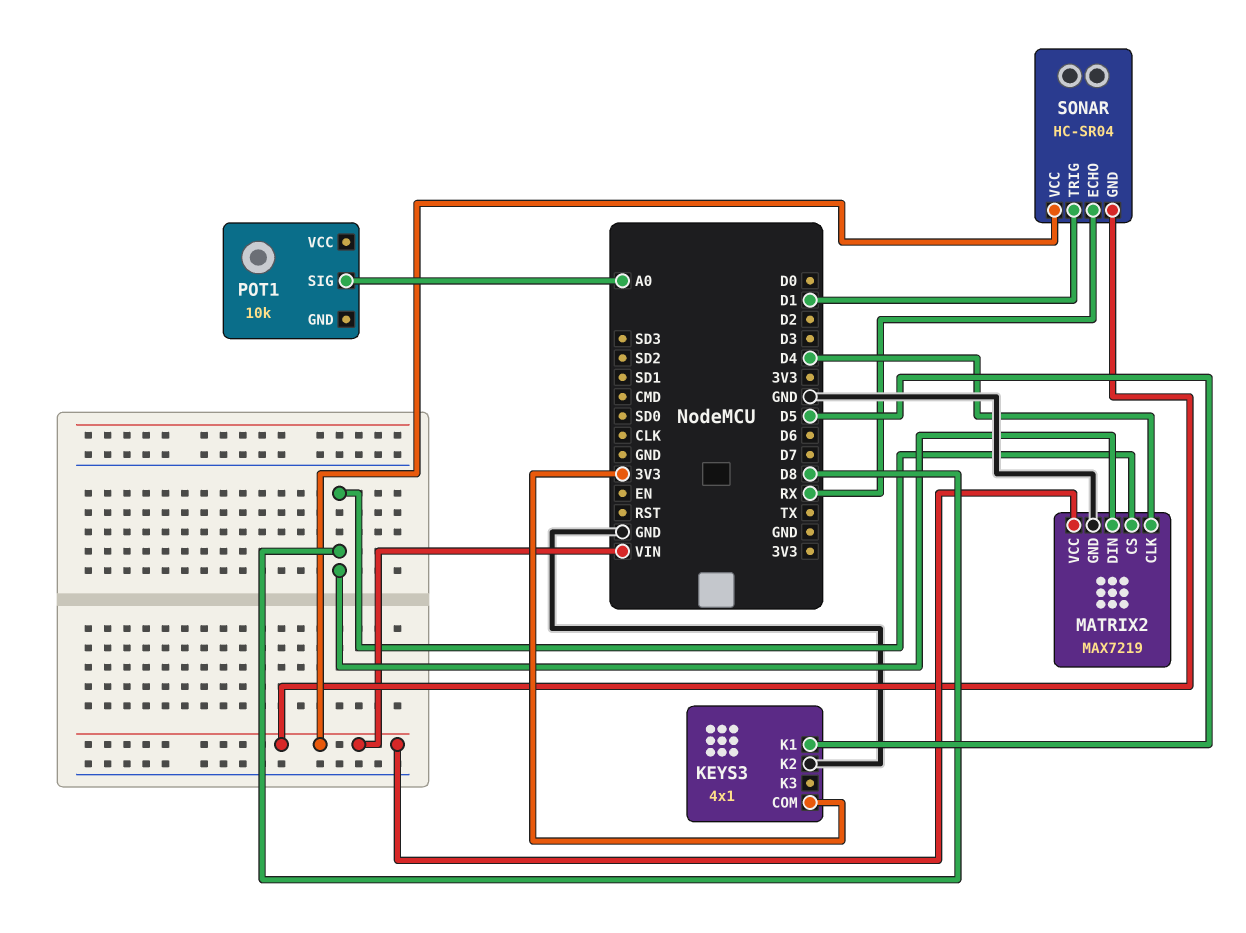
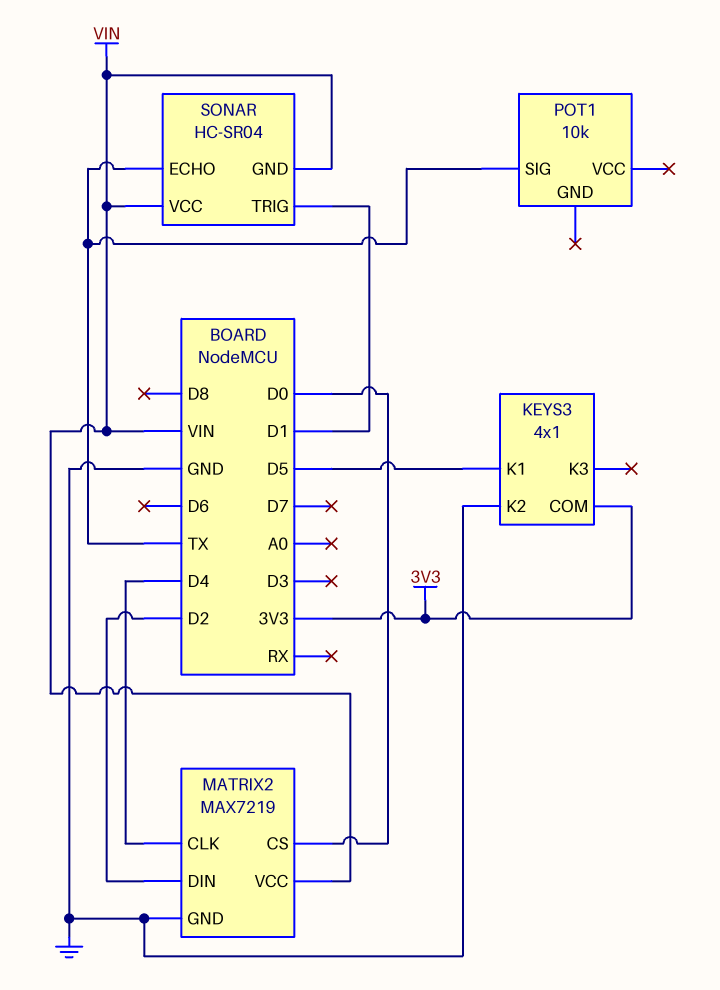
MATRIX2 pin CS: D8 -> D0
MATRIX2 pin DIN: D8 -> D2
POT1 pin SIG: A0 -> TX
SONAR pin ECHO: RX -> TX

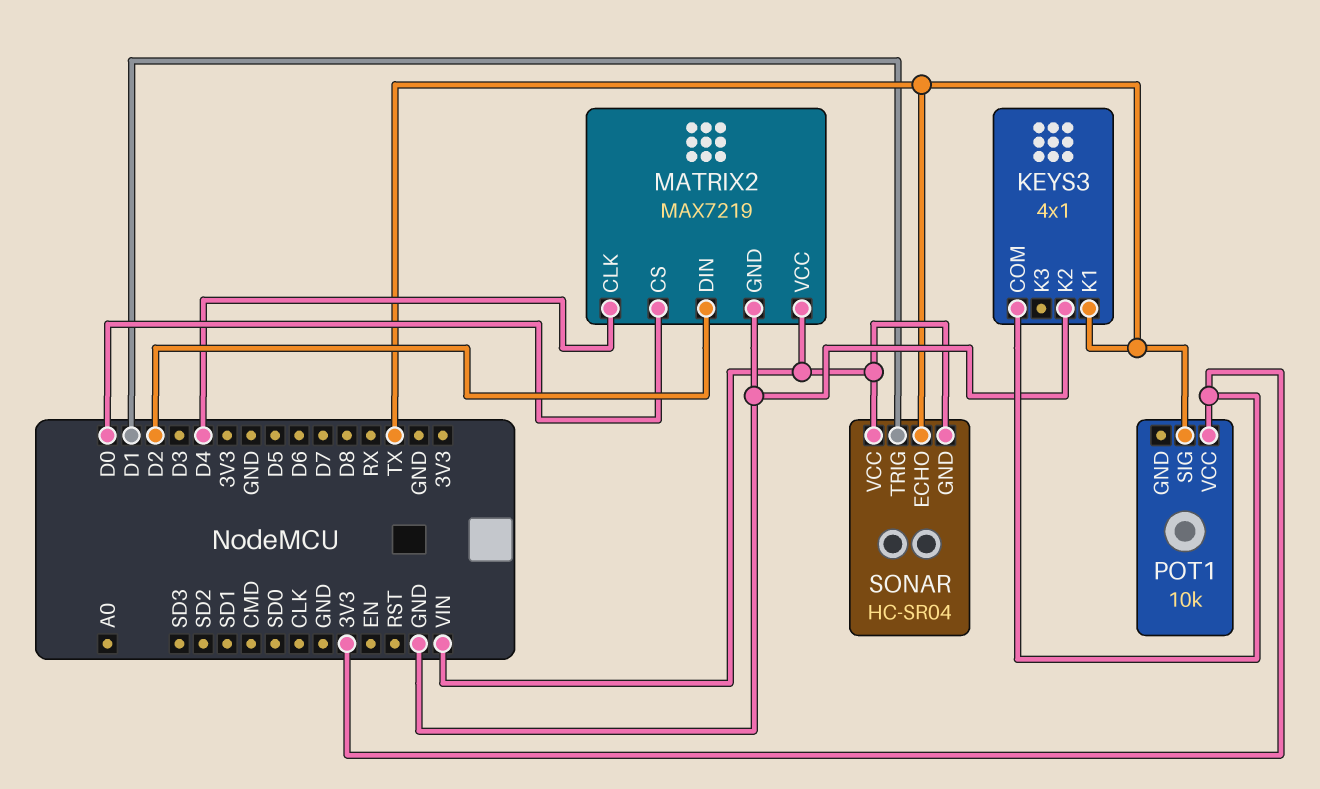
KEYS3 pin K1: D5 -> TX
POT1 pin VCC: none -> 3V3

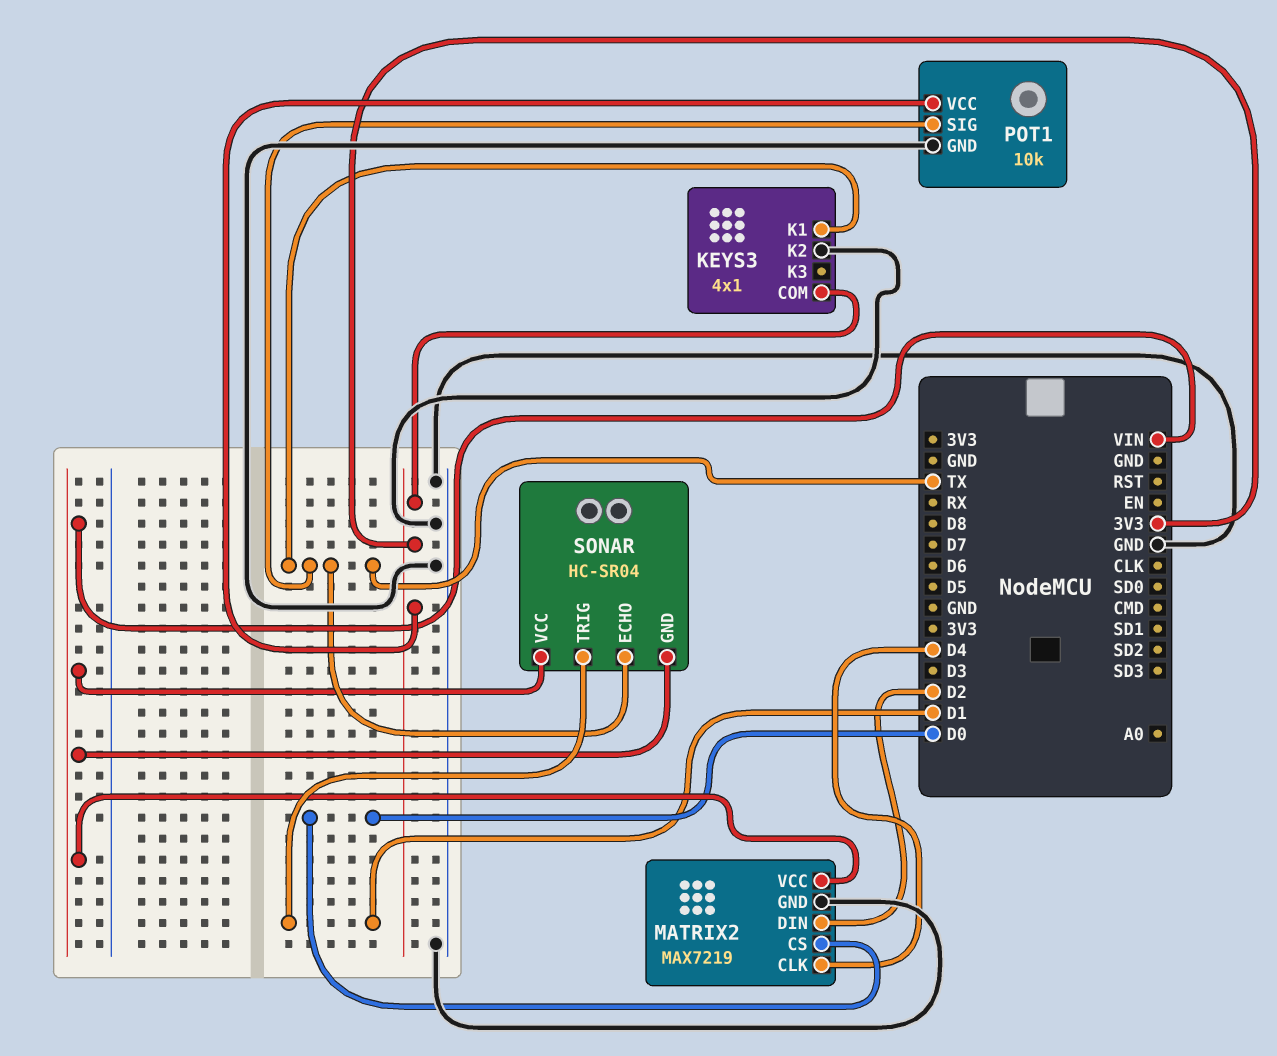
POT1 pin GND: none -> GND

